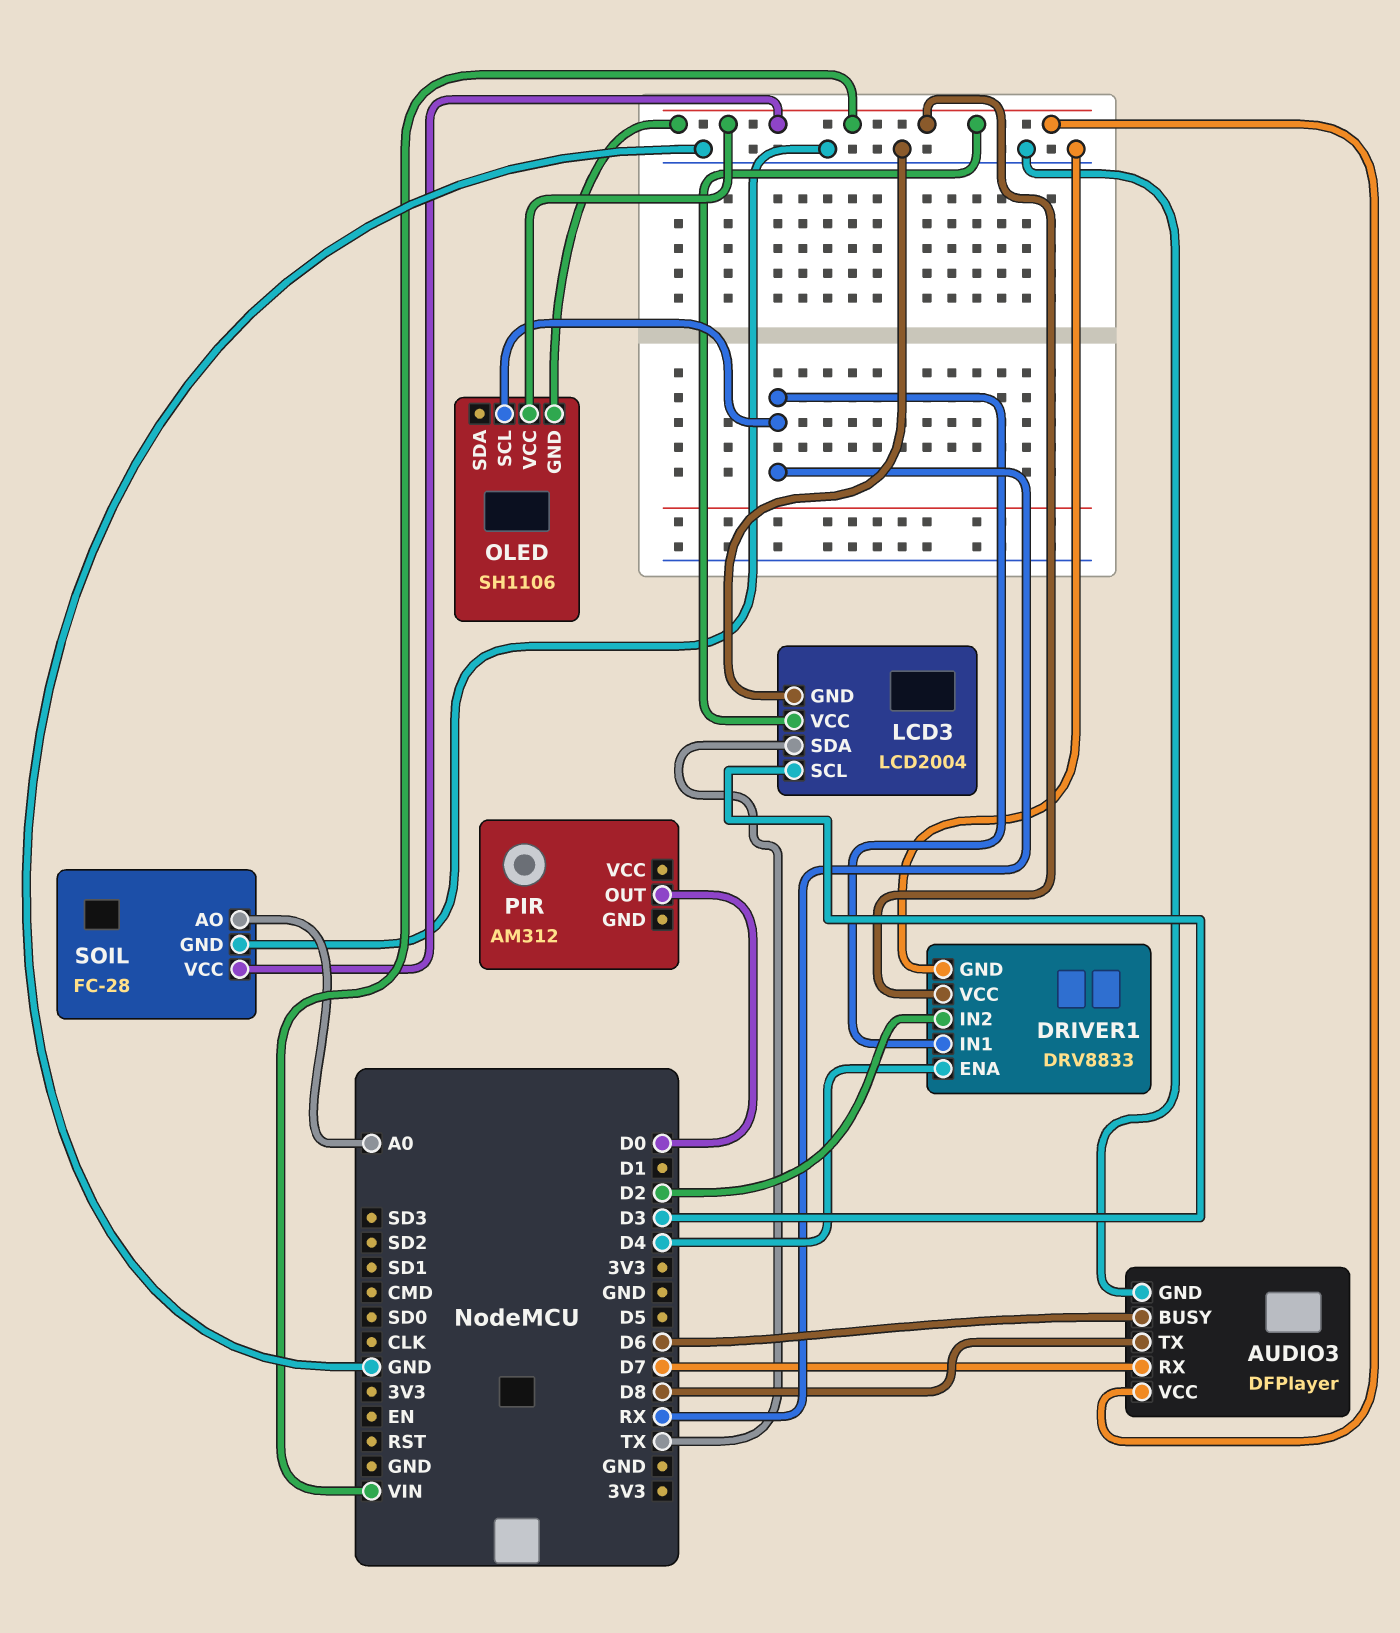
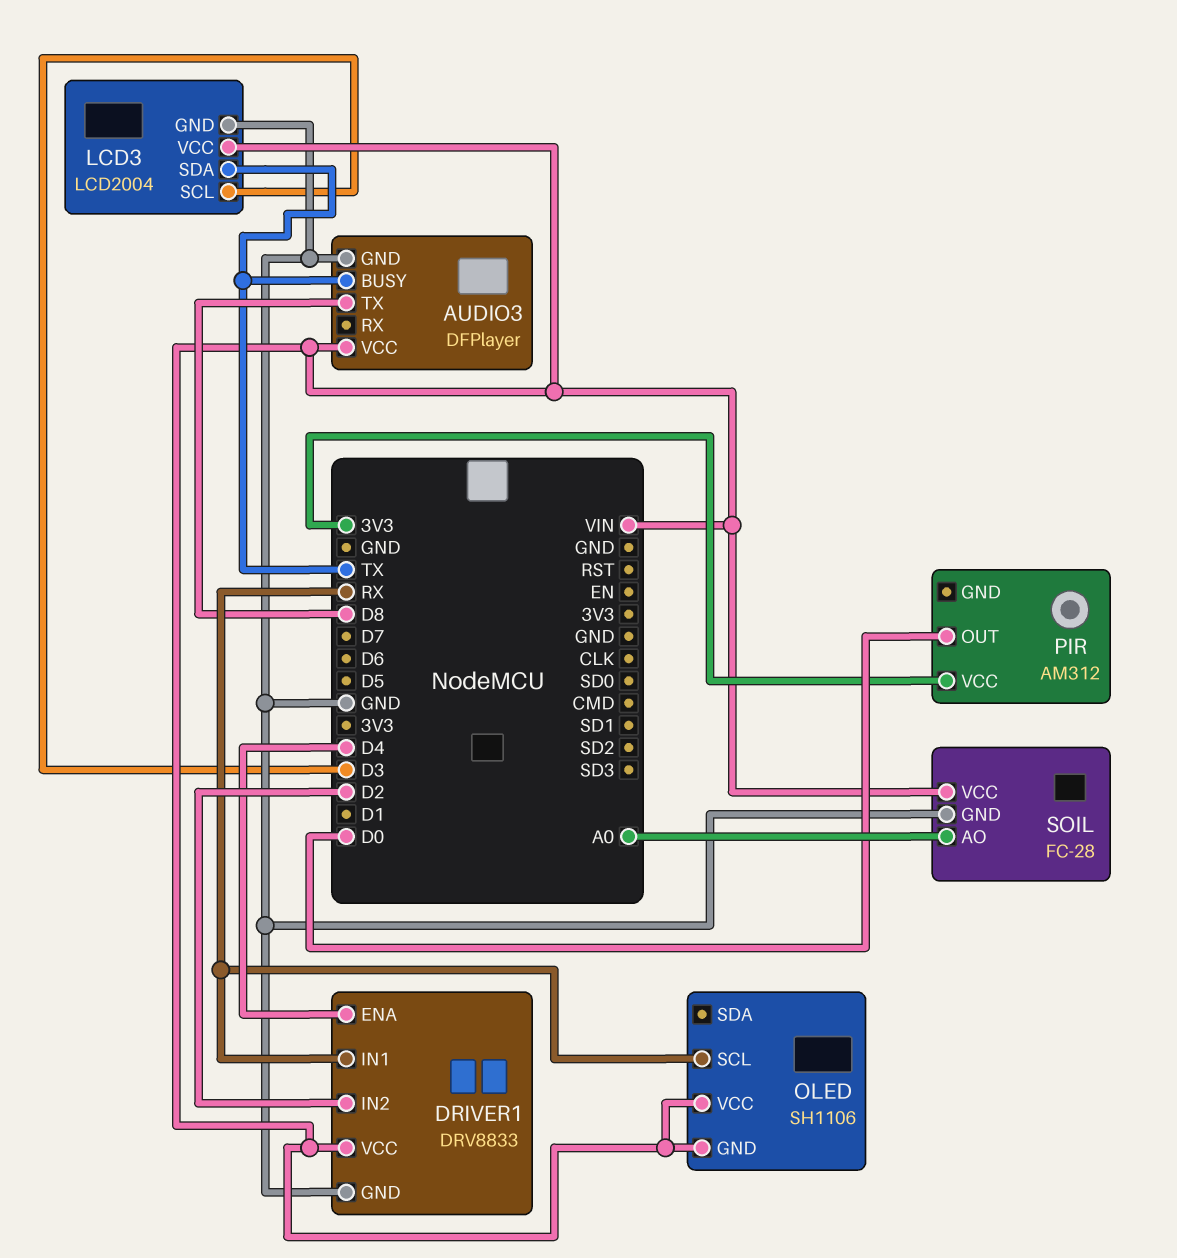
AUDIO3 pin BUSY: D6 -> TX
AUDIO3 pin RX: D7 -> none
PIR pin VCC: none -> 3V3

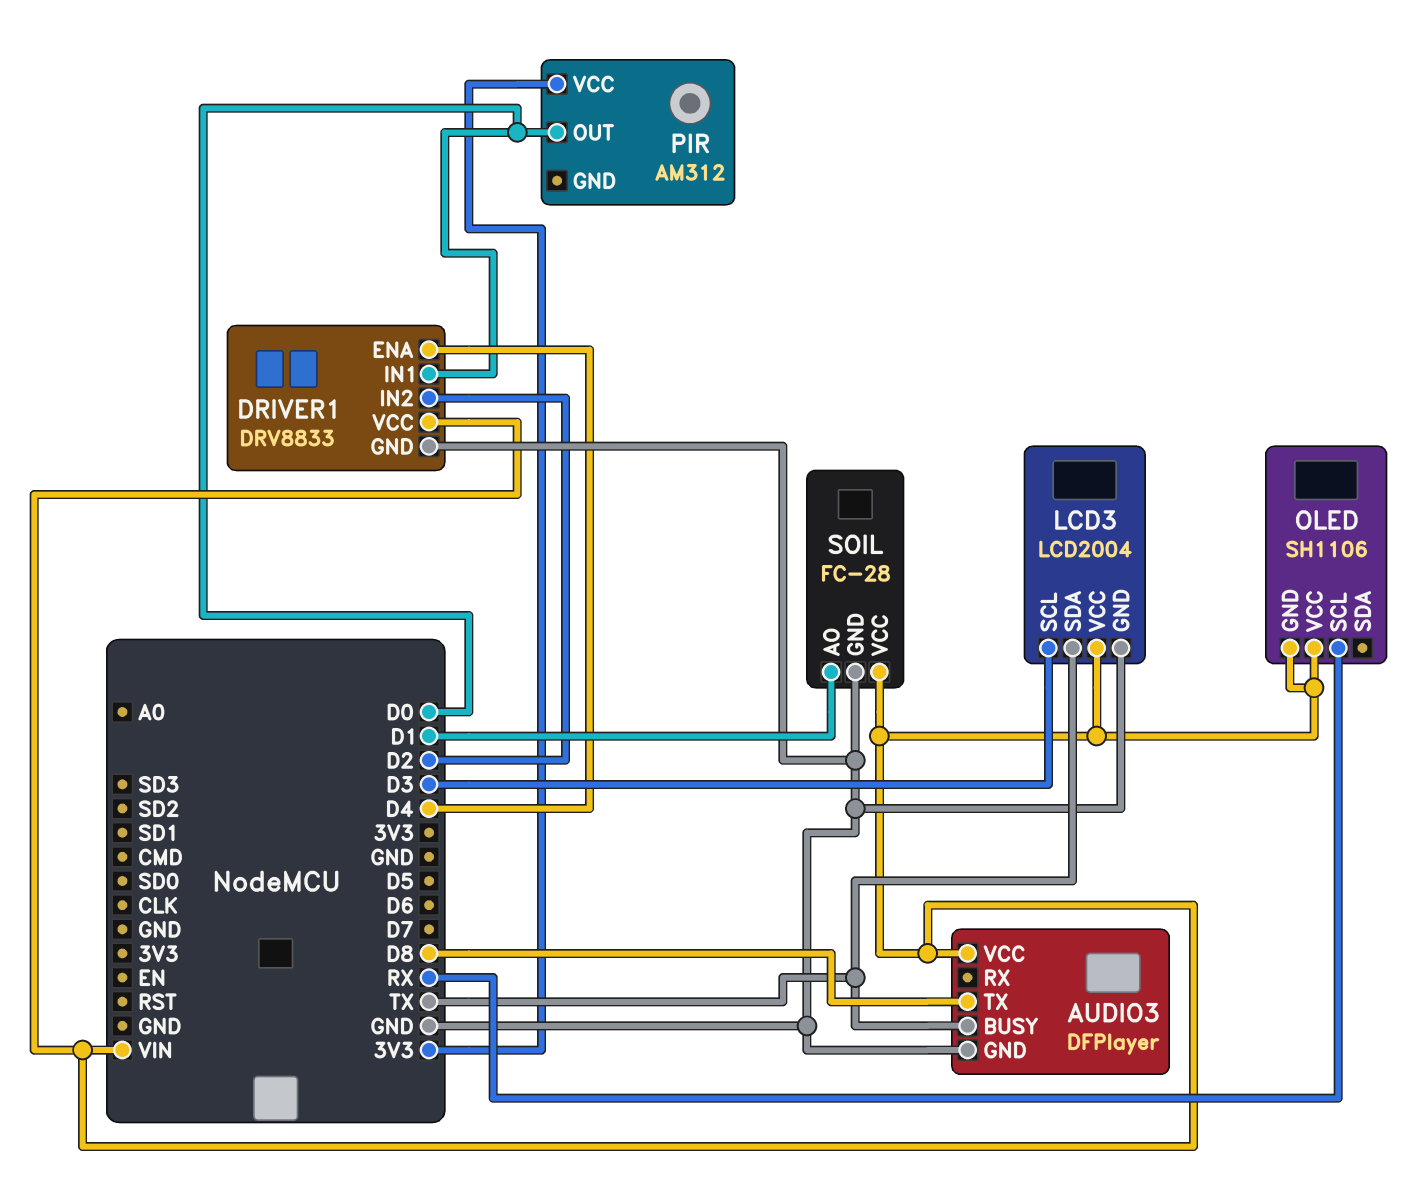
DRIVER1 pin IN1: RX -> D0
SOIL pin AO: A0 -> D1

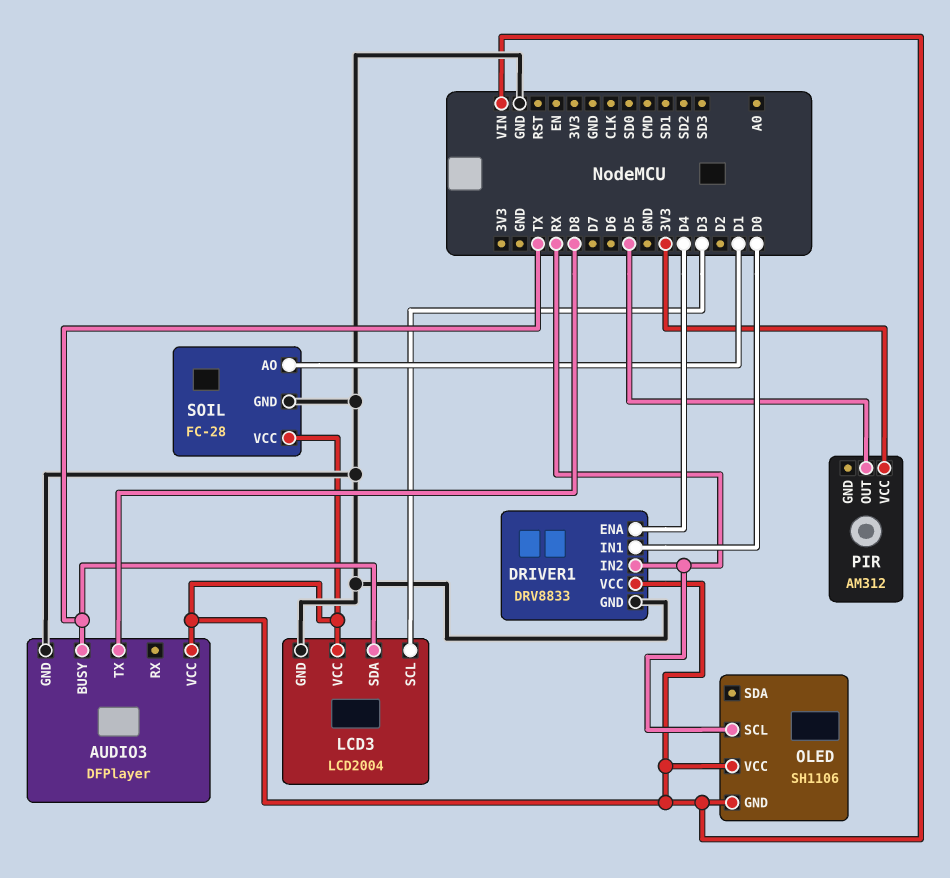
DRIVER1 pin IN2: D2 -> RX
PIR pin OUT: D0 -> D5

